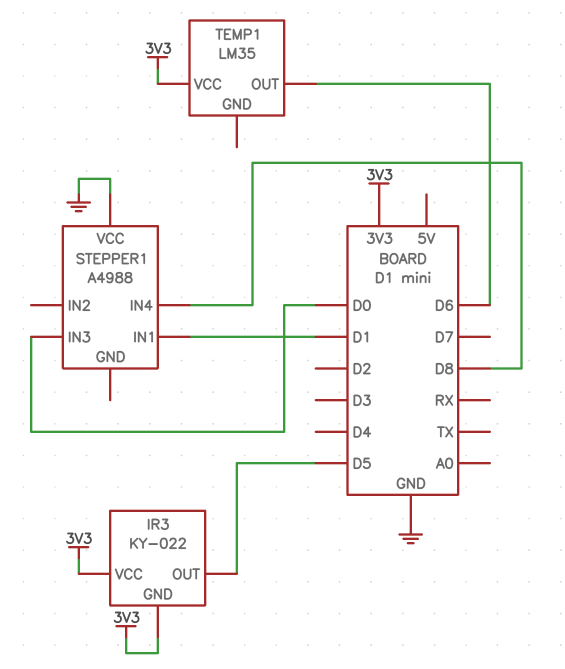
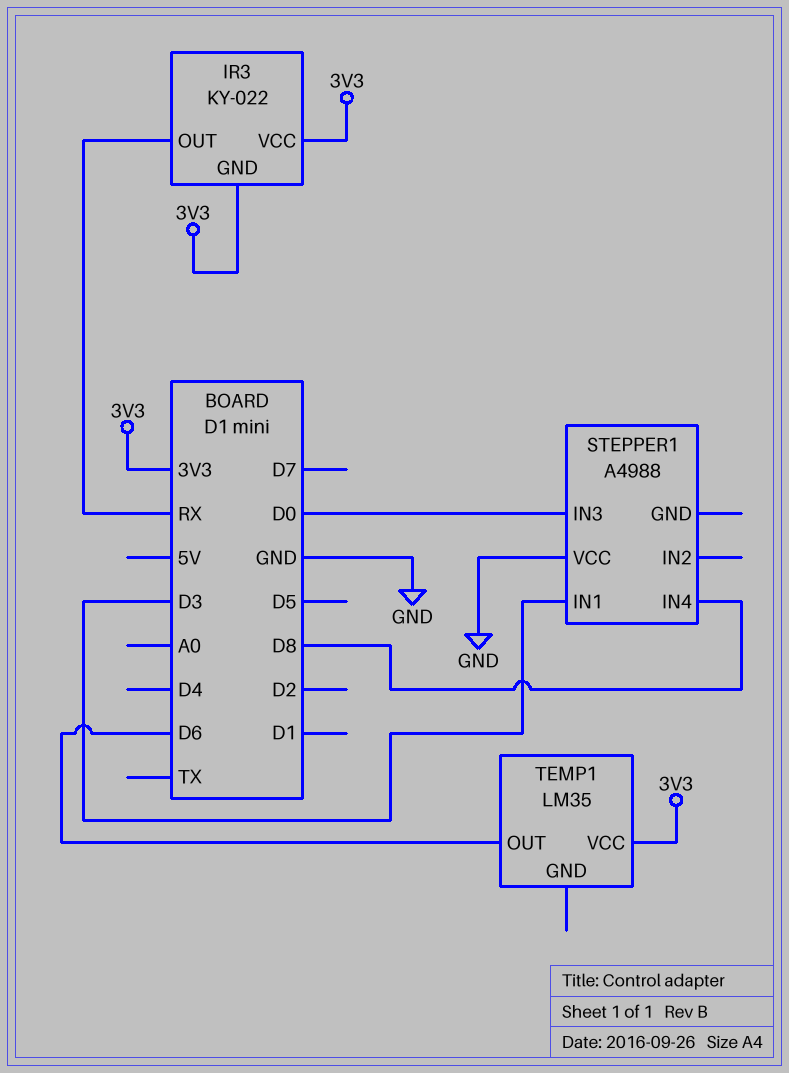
IR3 pin OUT: D5 -> RX
STEPPER1 pin IN1: D1 -> D3

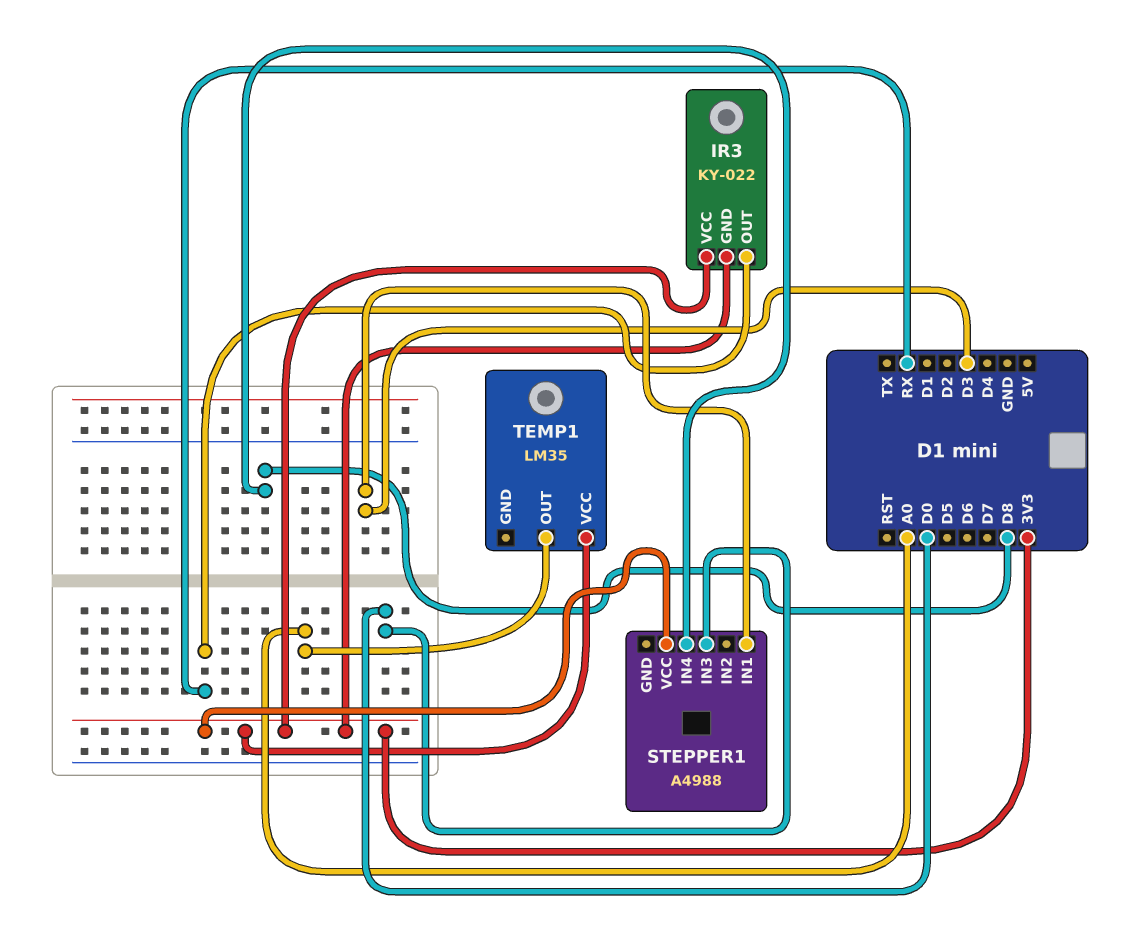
STEPPER1 pin VCC: GND -> 3V3
TEMP1 pin OUT: D6 -> A0

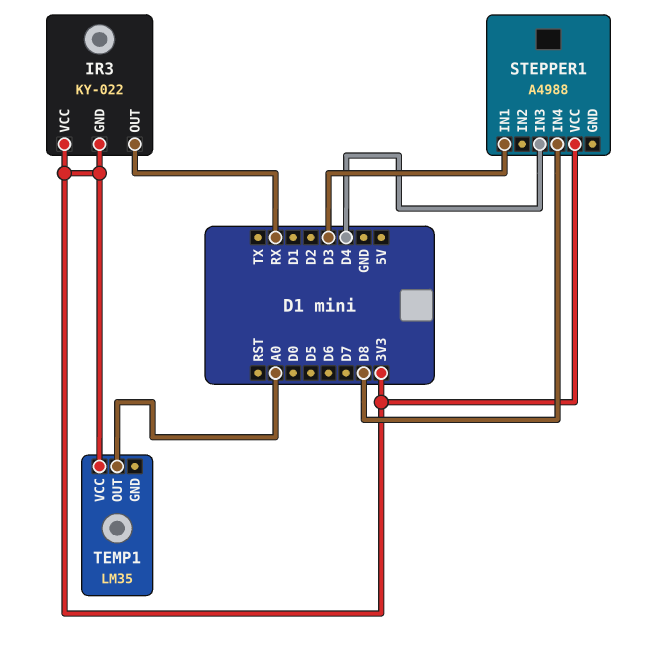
STEPPER1 pin IN3: D0 -> D4

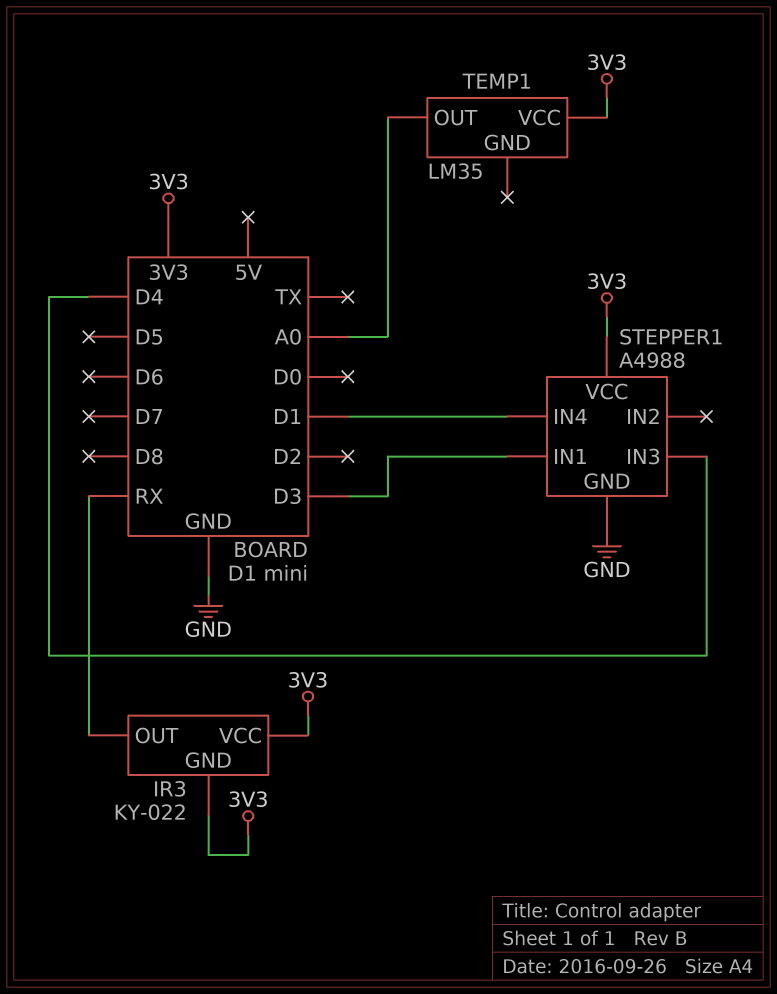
STEPPER1 pin GND: none -> GND
STEPPER1 pin IN4: D8 -> D1

